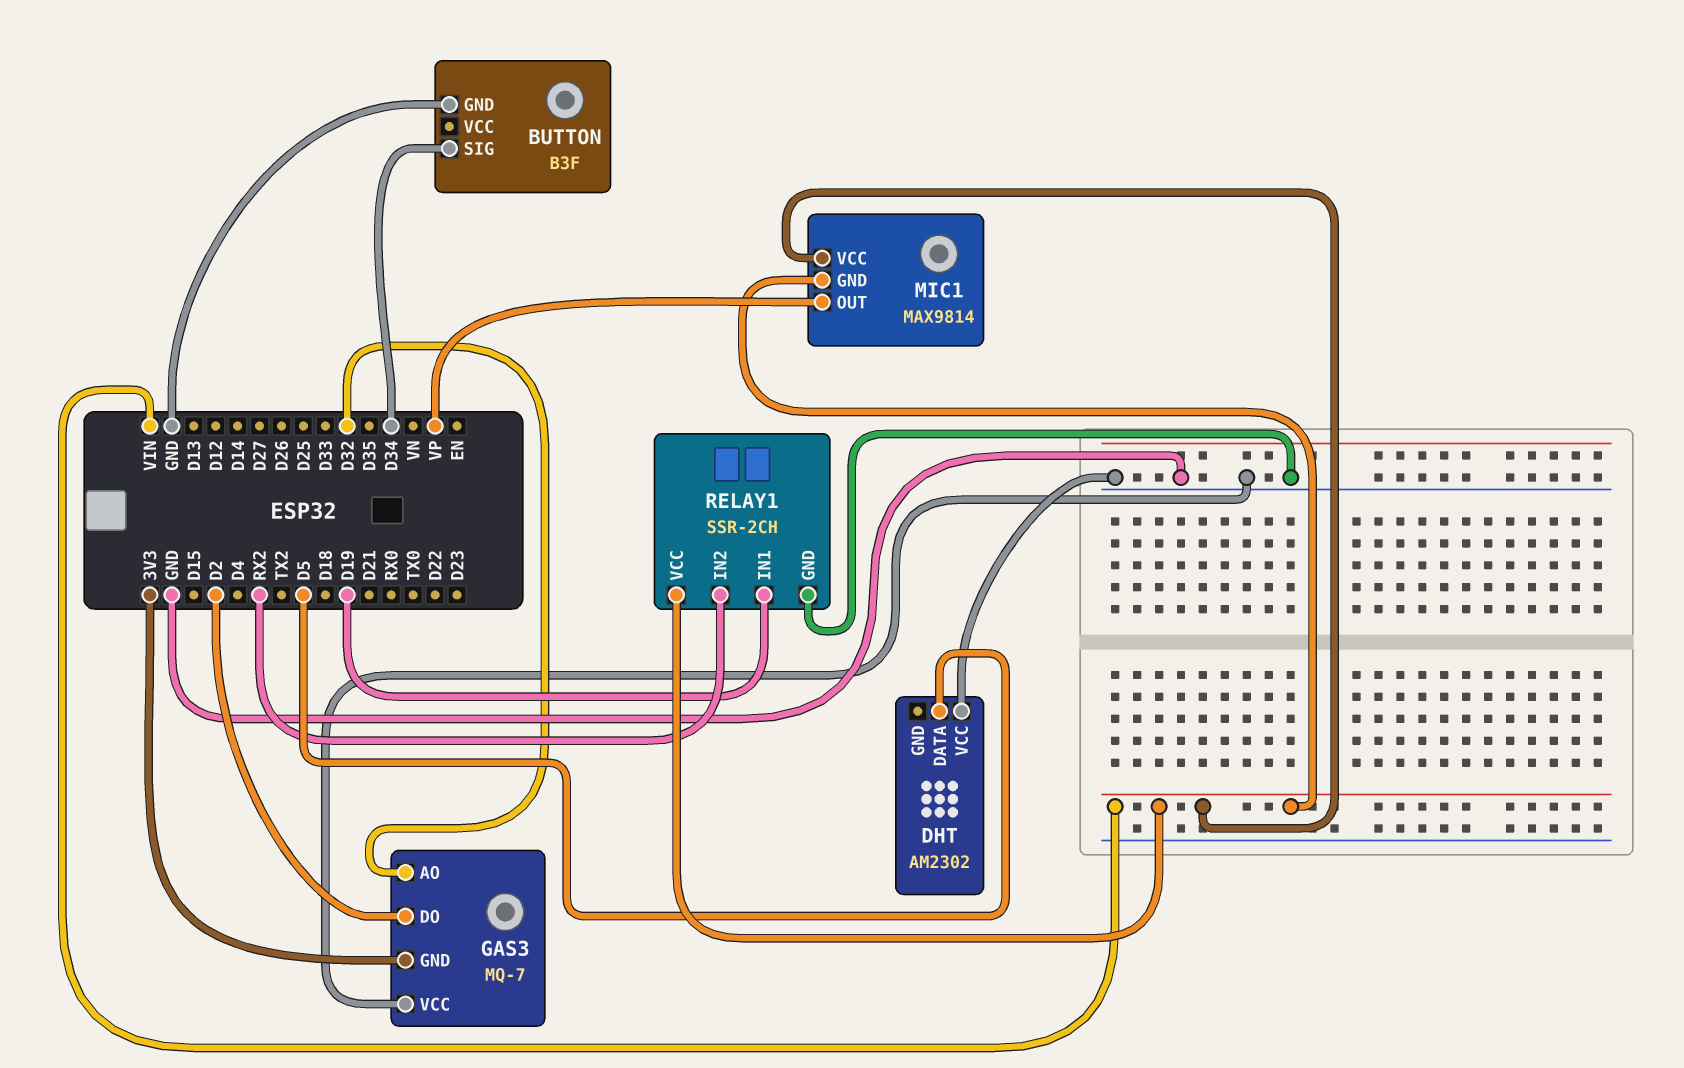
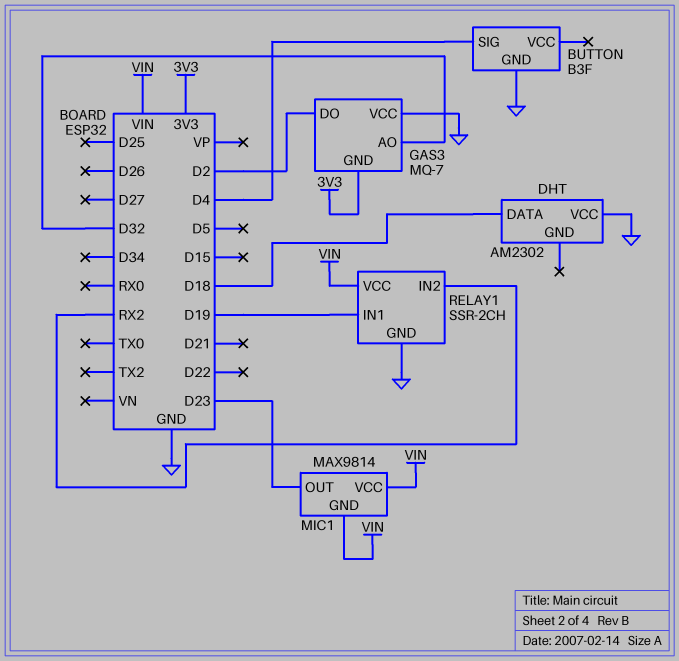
BUTTON pin SIG: D34 -> D4
DHT pin DATA: D5 -> D18
MIC1 pin OUT: VP -> D23

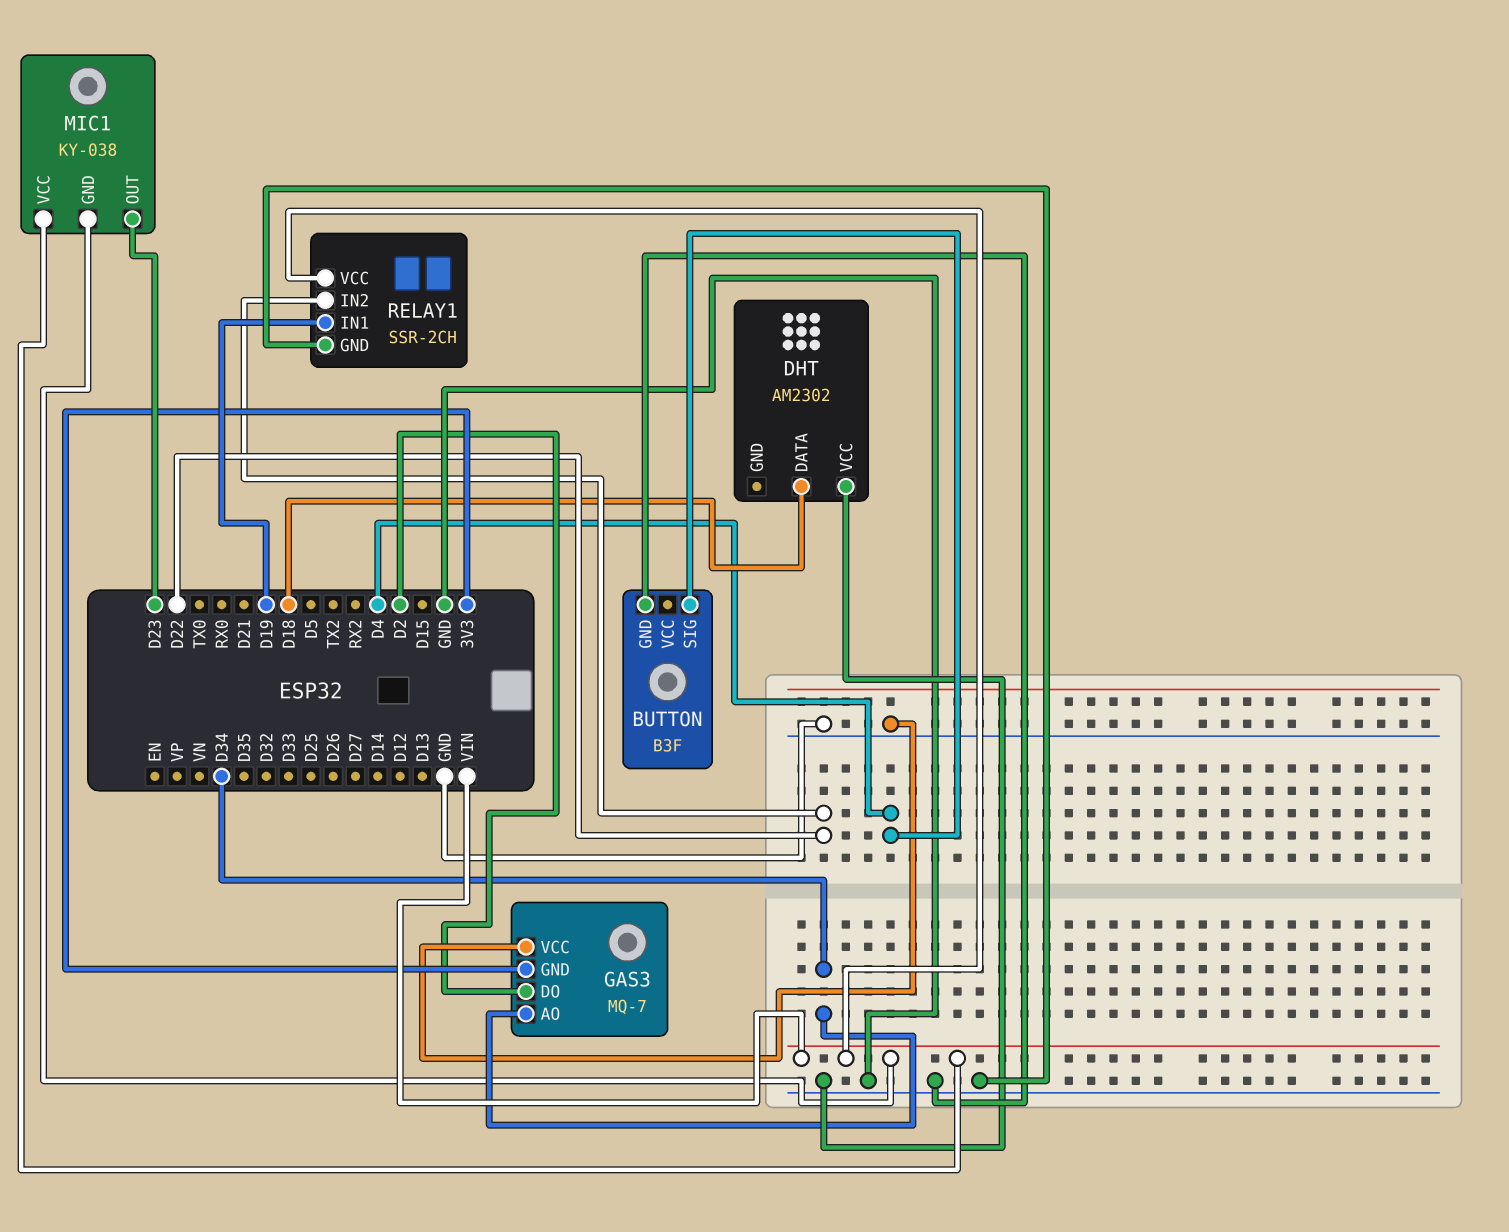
GAS3 pin AO: D32 -> D34
MIC1: MAX9814 -> KY-038
RELAY1 pin IN2: RX2 -> D22

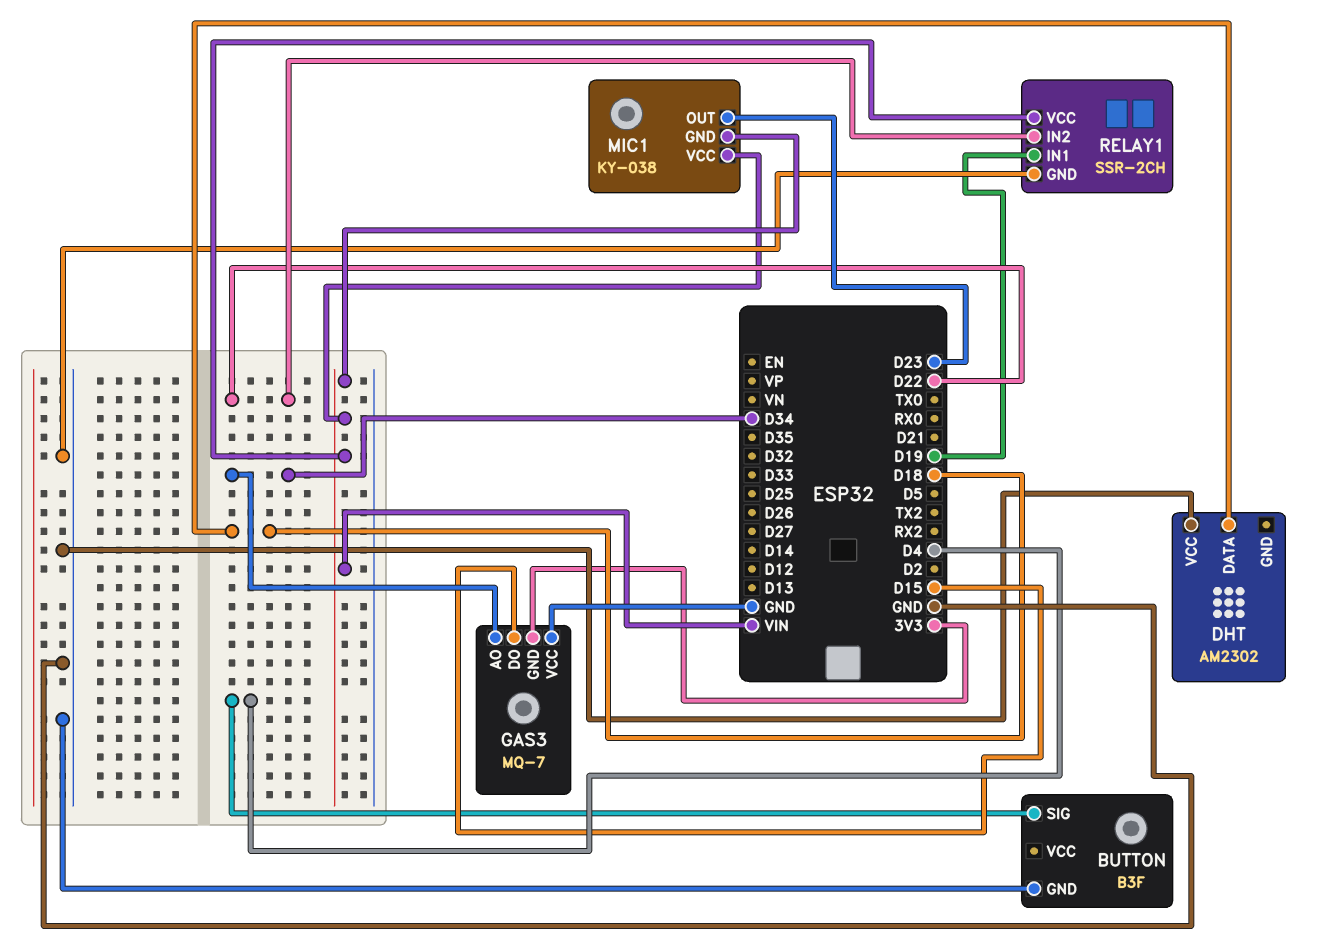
GAS3 pin DO: D2 -> D15

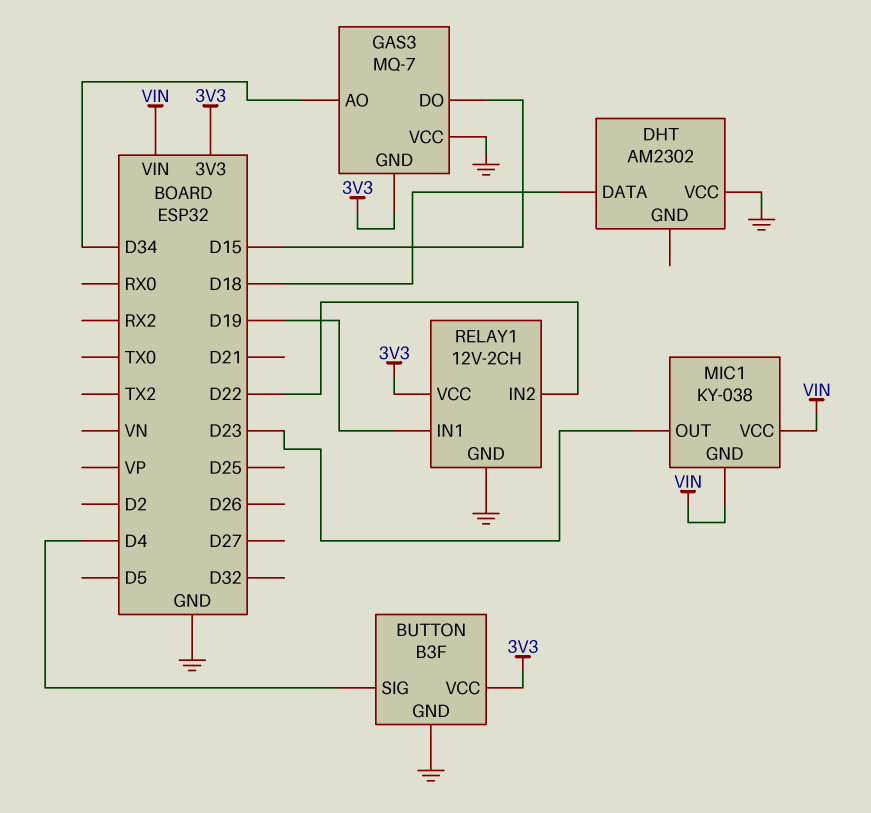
BUTTON pin VCC: none -> 3V3
RELAY1: SSR-2CH -> 12V-2CH
RELAY1 pin VCC: VIN -> 3V3

